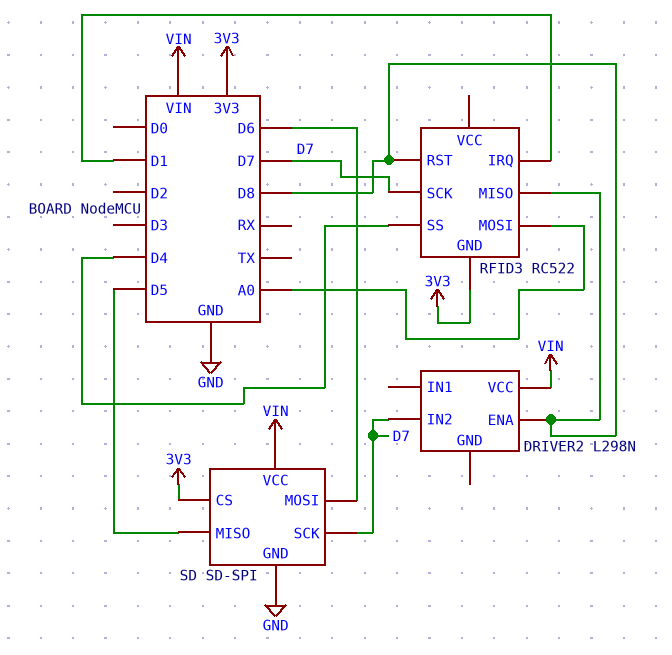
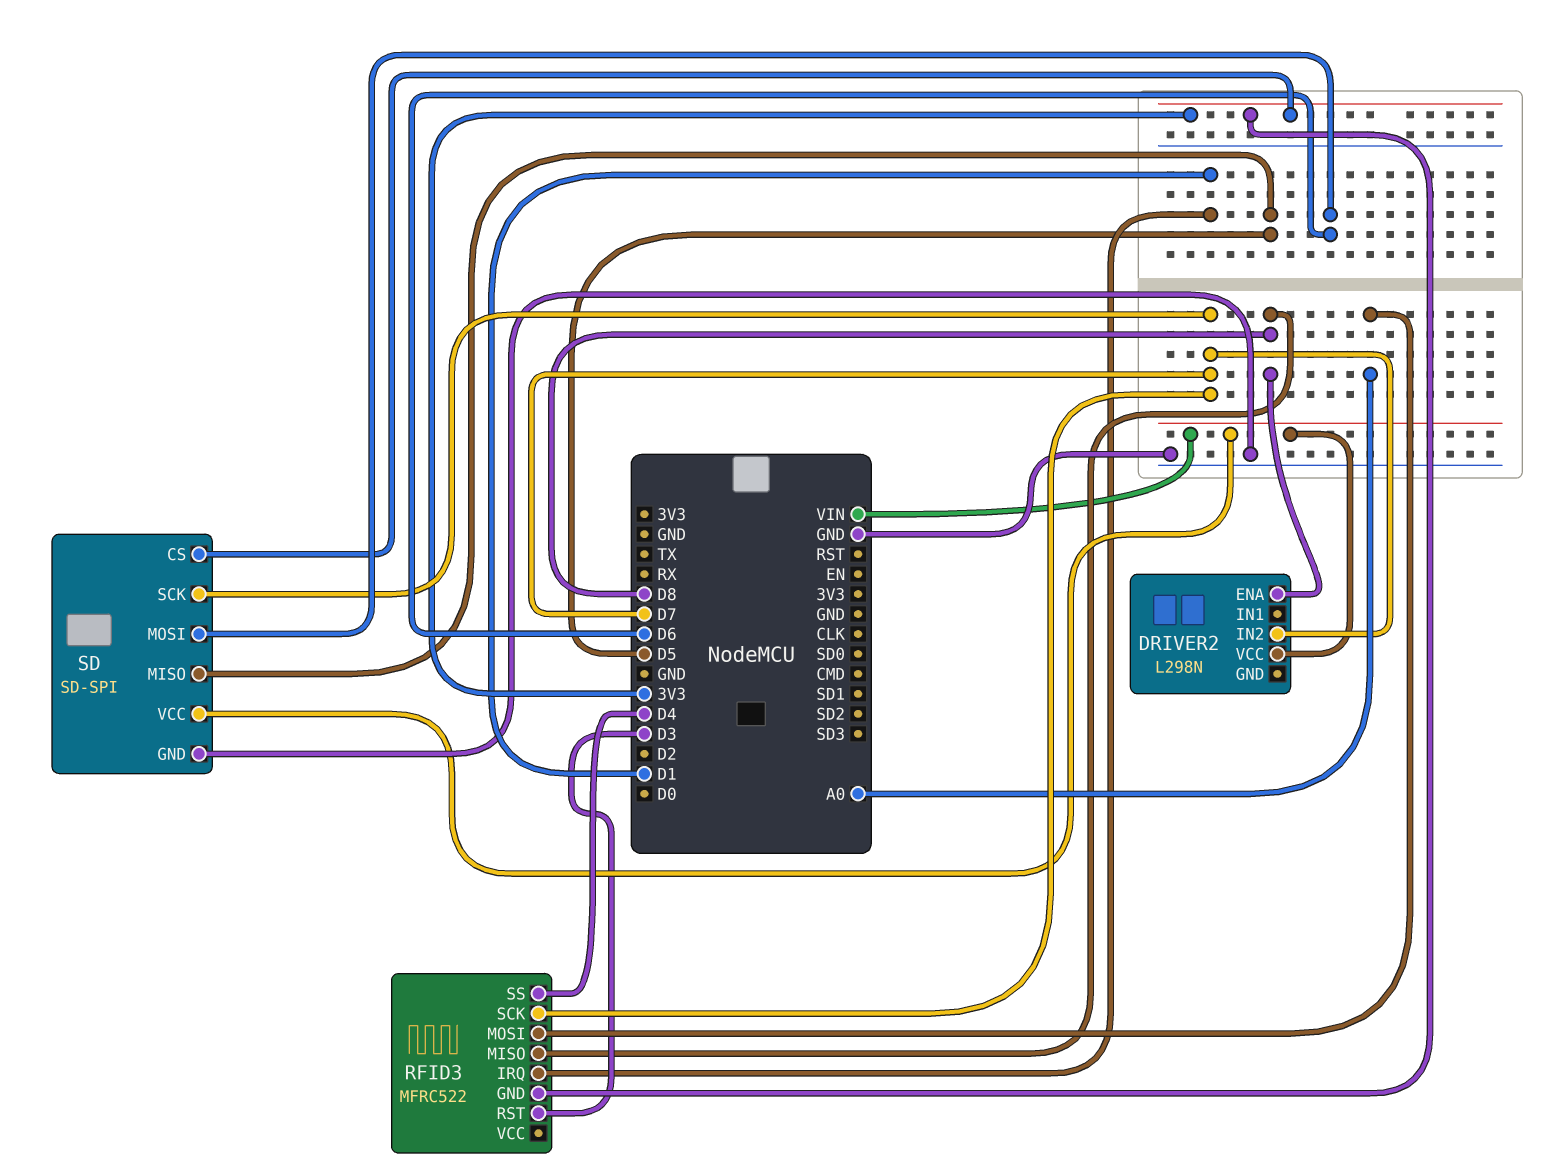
RFID3: RC522 -> MFRC522
RFID3 pin RST: D8 -> D3

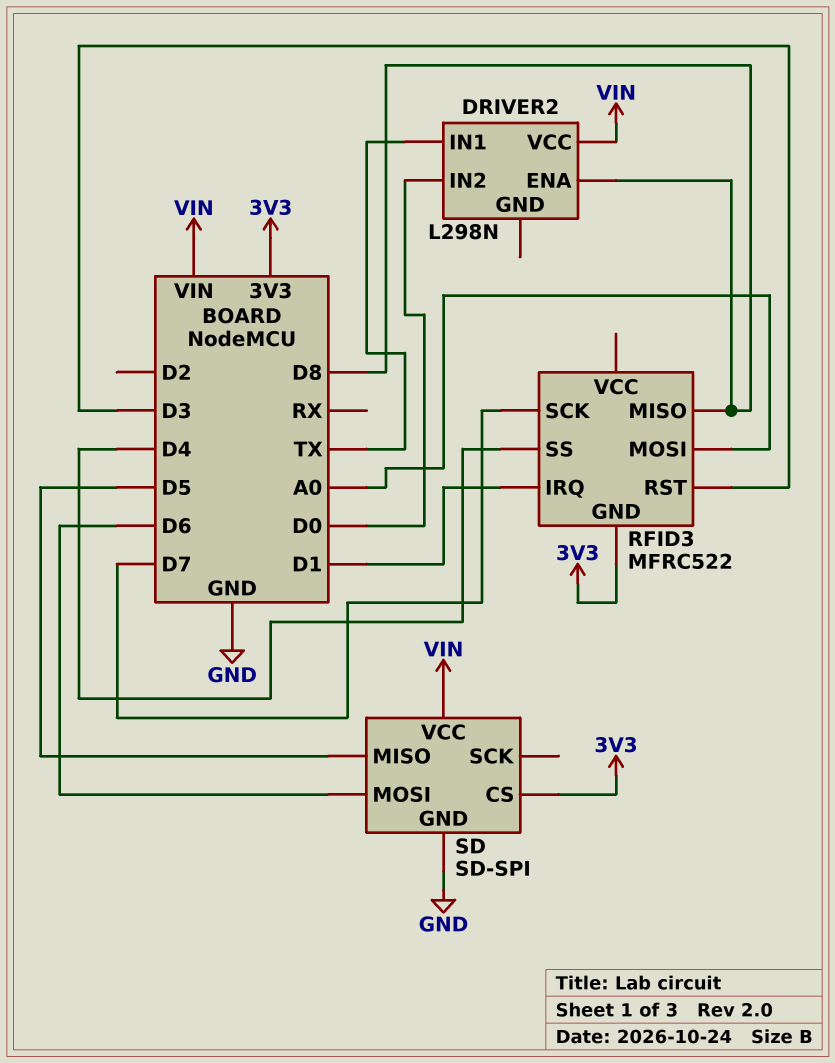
DRIVER2 pin IN1: none -> TX
DRIVER2 pin IN2: D7 -> D0
SD pin SCK: D7 -> none

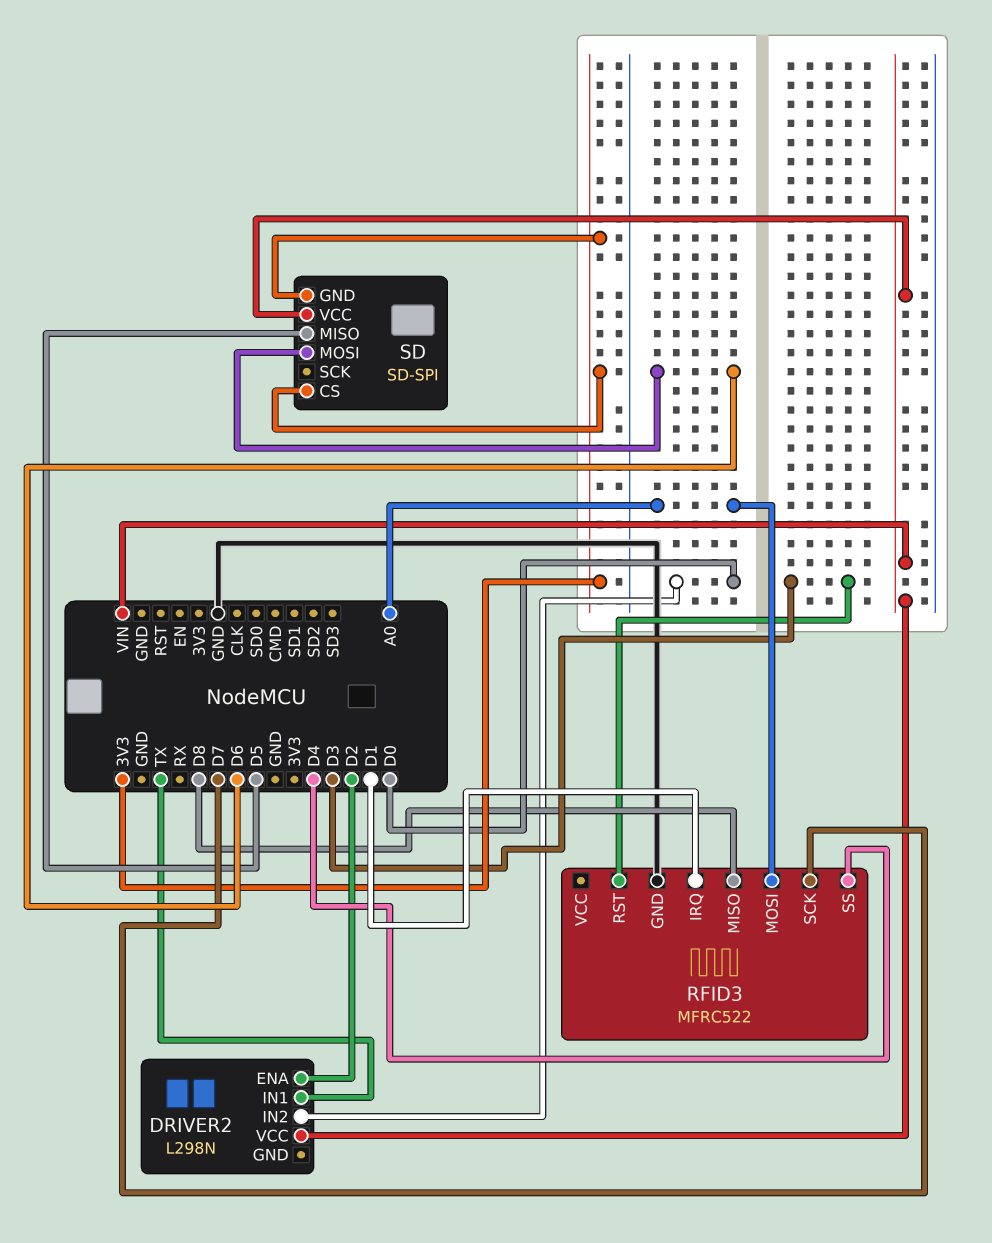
DRIVER2 pin ENA: D8 -> D2
RFID3 pin GND: 3V3 -> GND
SD pin GND: GND -> 3V3

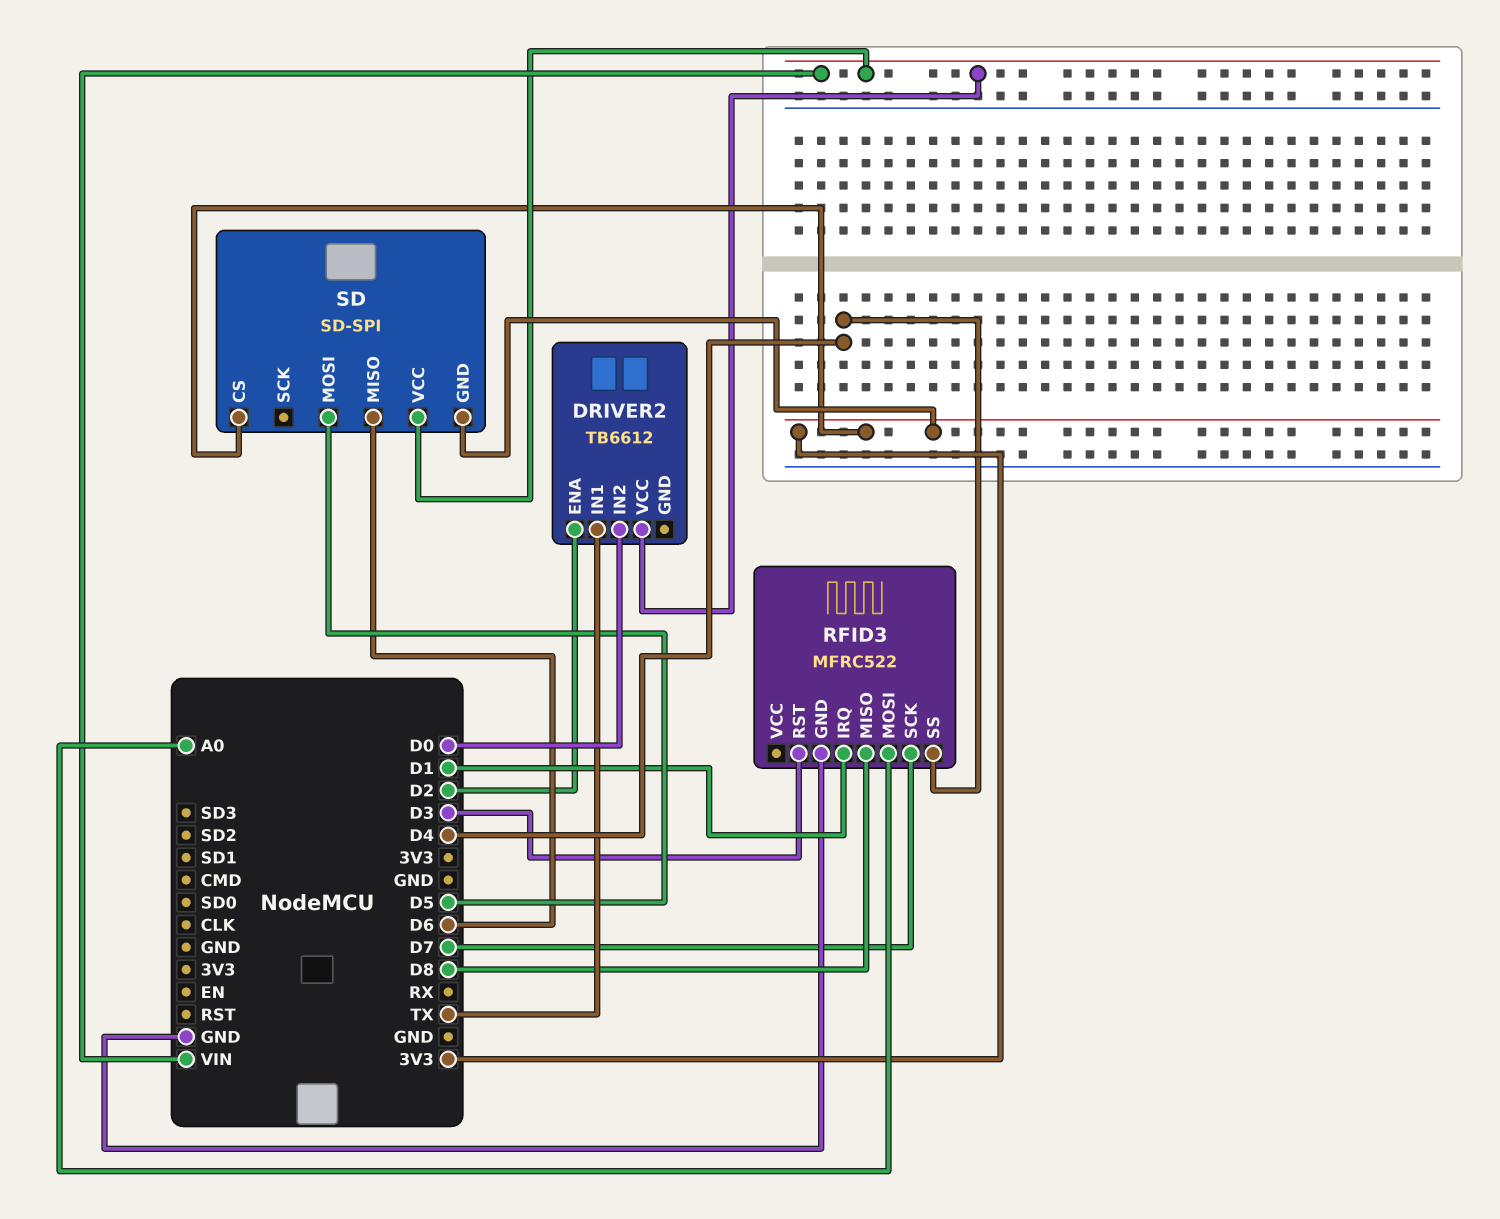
DRIVER2: L298N -> TB6612
SD pin MISO: D5 -> D6
SD pin MOSI: D6 -> D5

